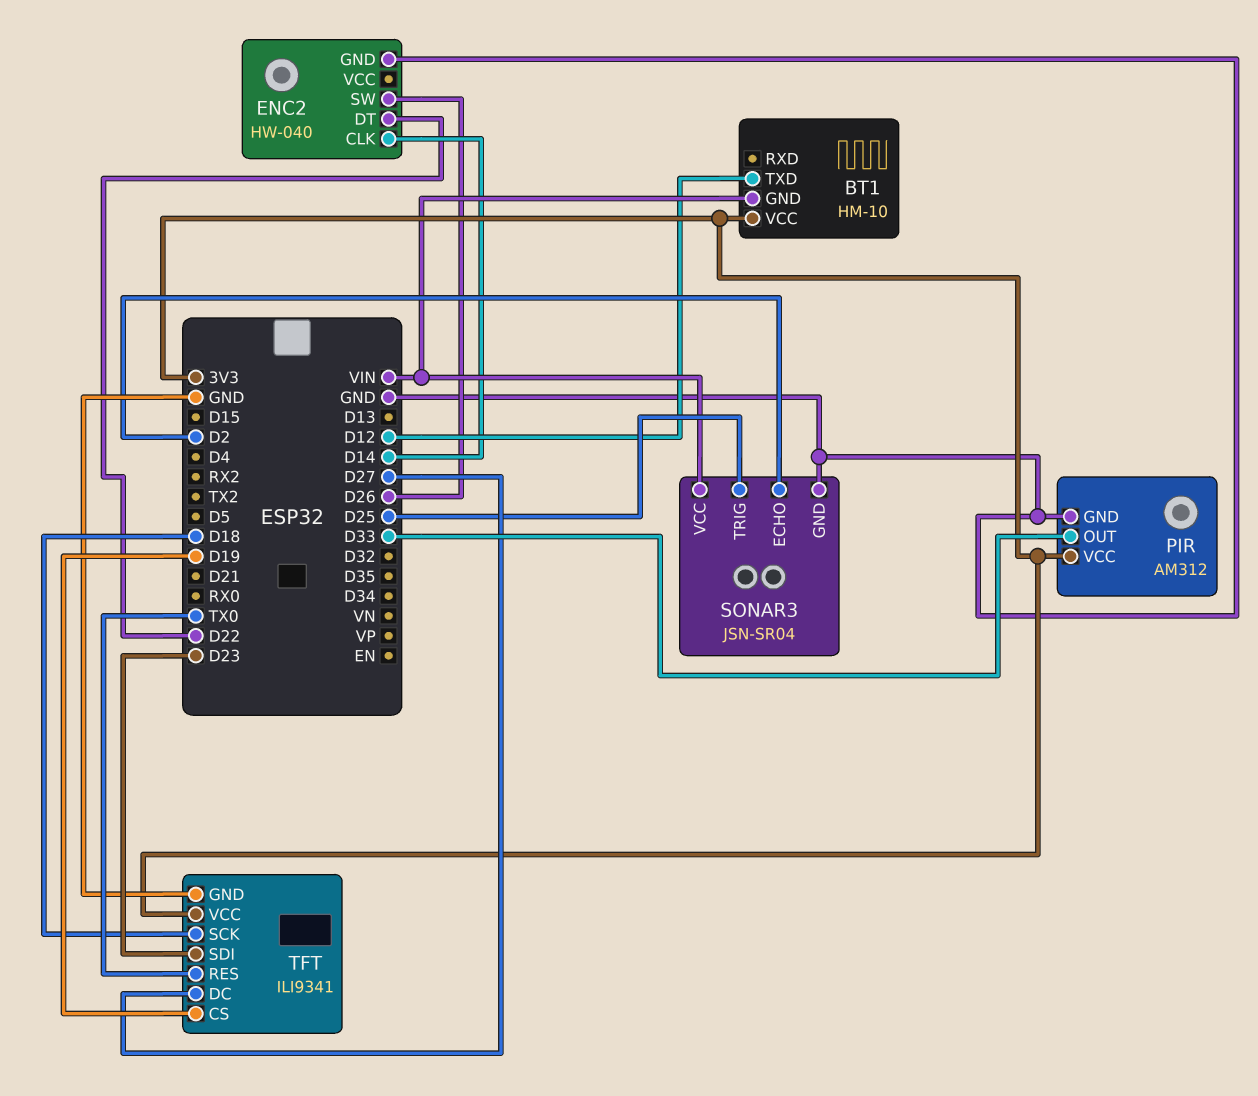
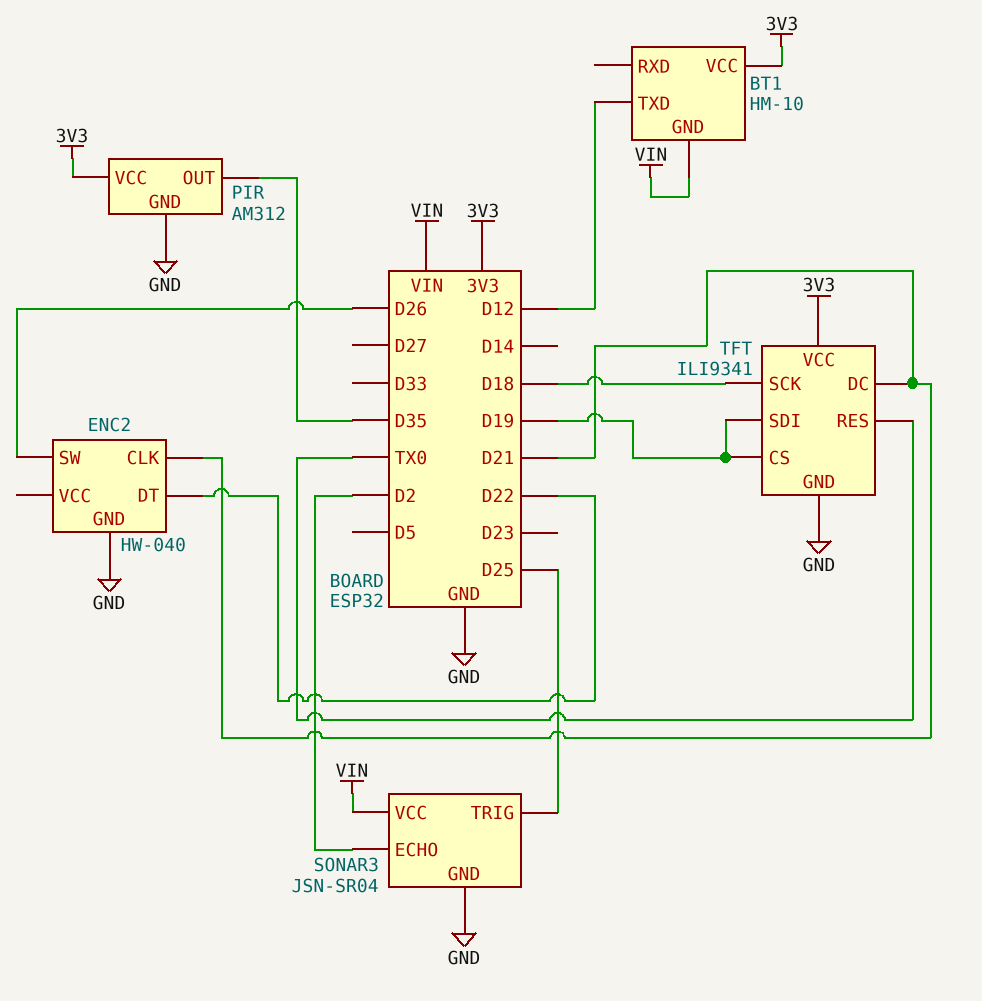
ENC2 pin CLK: D14 -> D21
PIR pin OUT: D33 -> D35
TFT pin DC: D27 -> D21
TFT pin SDI: D23 -> D19

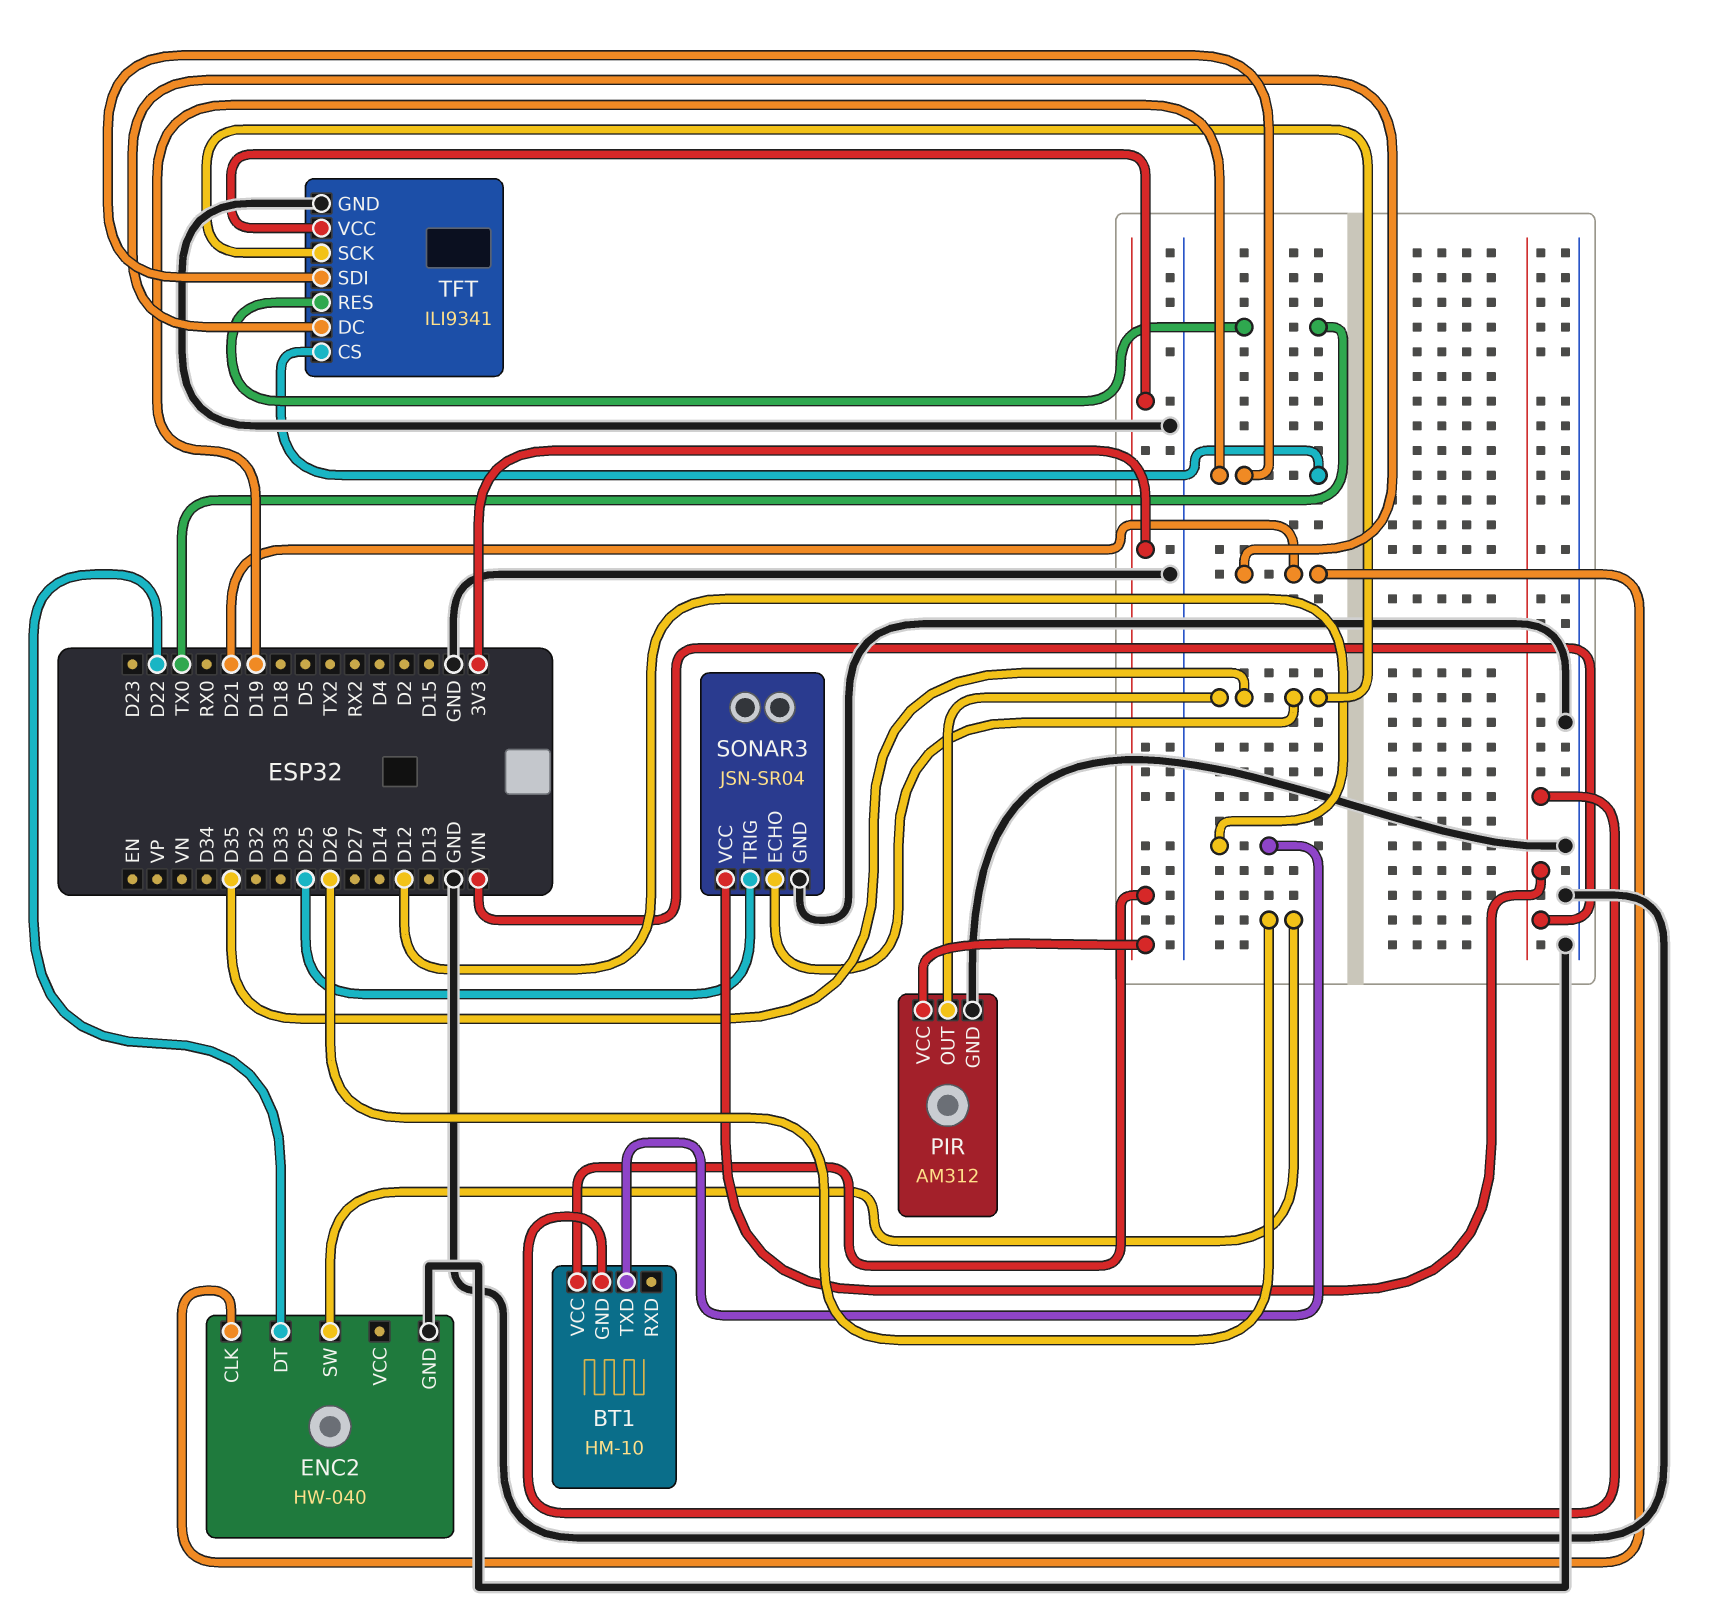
SONAR3 pin ECHO: D2 -> D35
TFT pin SCK: D18 -> D35

